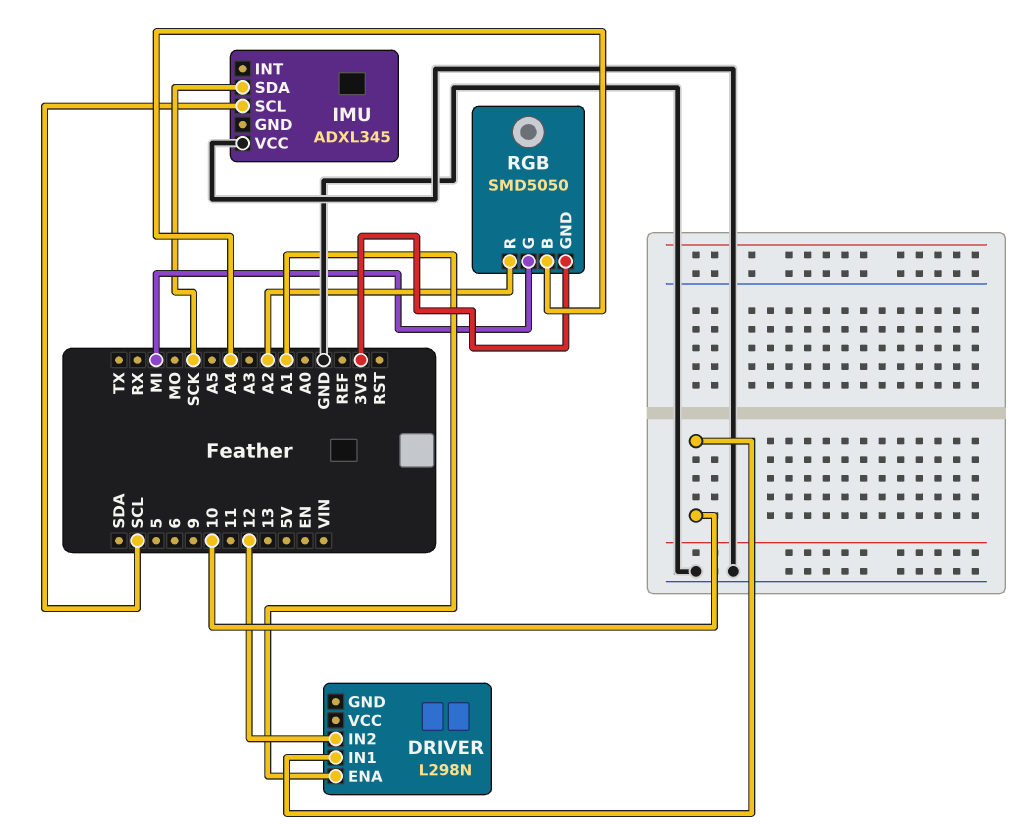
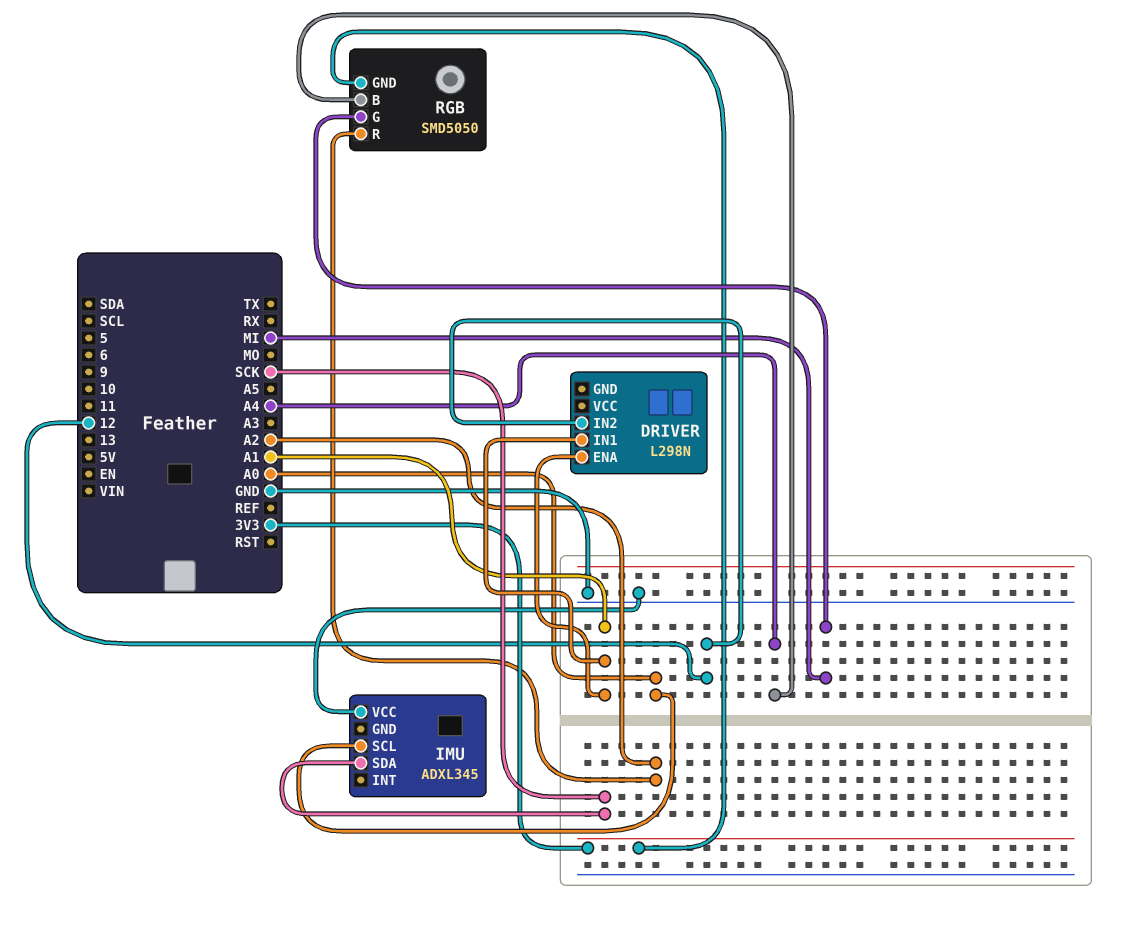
DRIVER pin IN1: 10 -> A1
IMU pin SCL: SCL -> A0

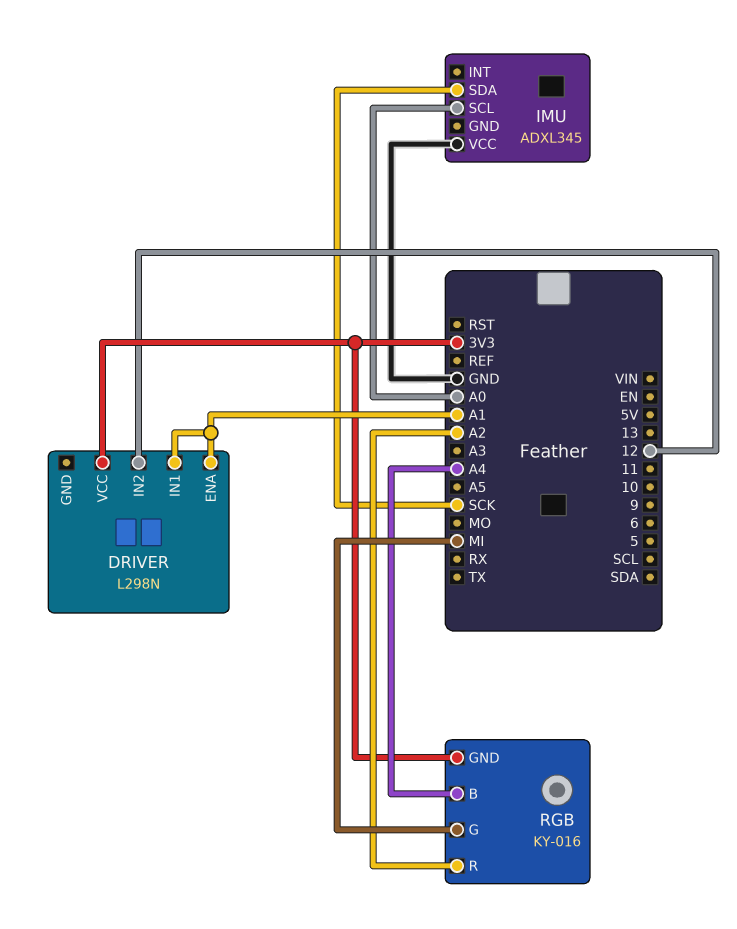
DRIVER pin VCC: none -> 3V3
RGB: SMD5050 -> KY-016

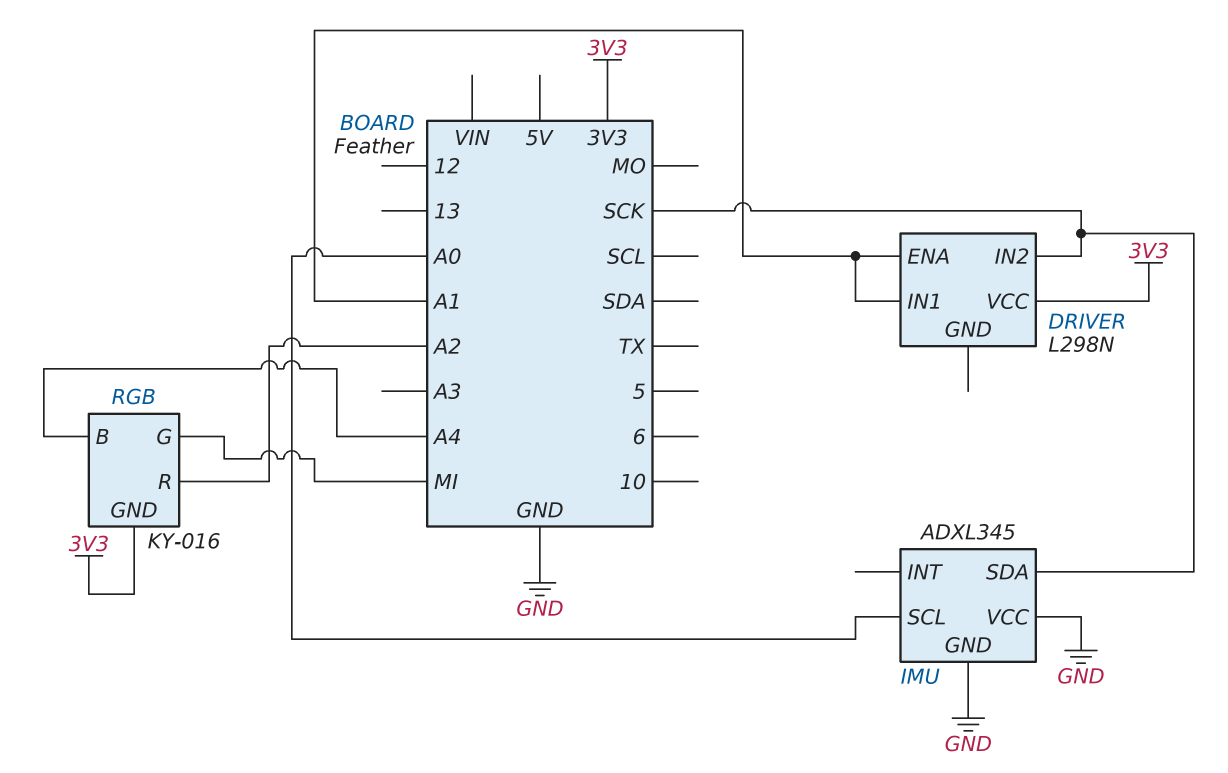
DRIVER pin IN2: 12 -> SCK
IMU pin GND: none -> GND

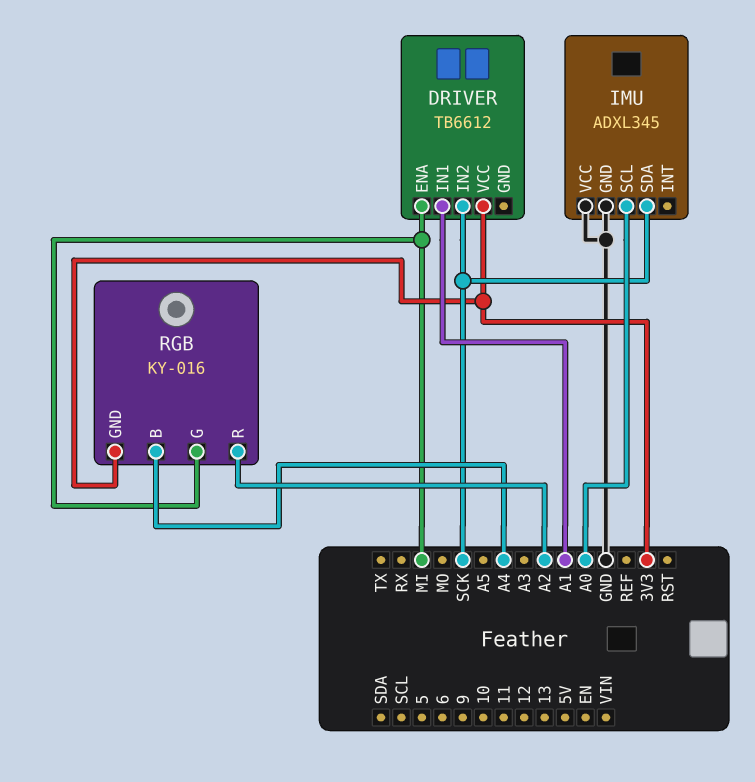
DRIVER: L298N -> TB6612
DRIVER pin ENA: A1 -> MI

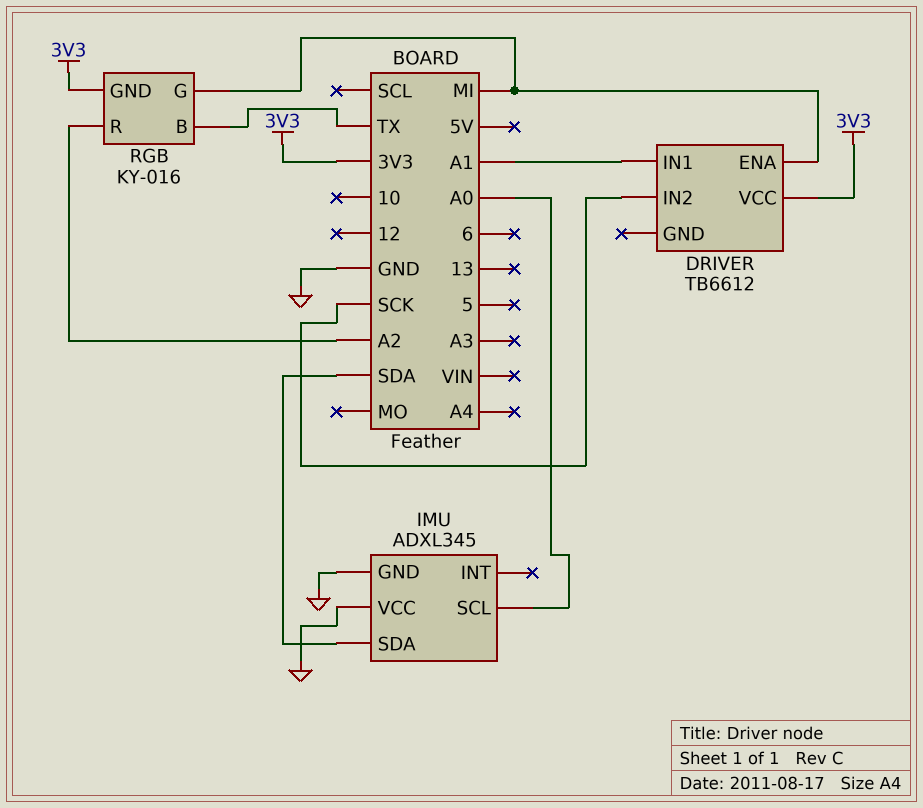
IMU pin SDA: SCK -> SDA
RGB pin B: A4 -> TX

